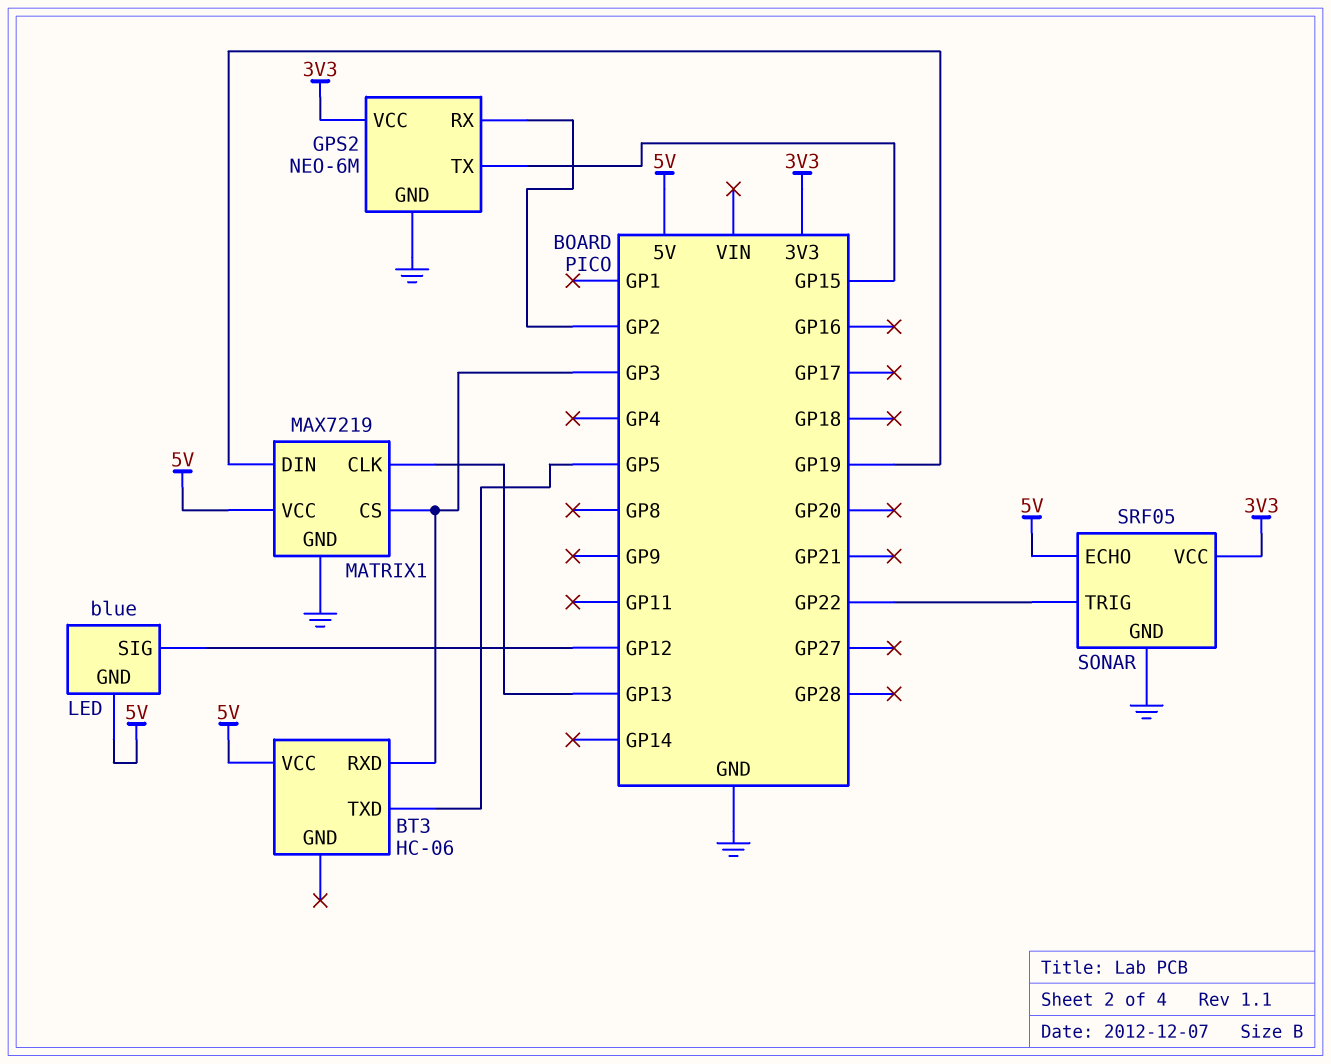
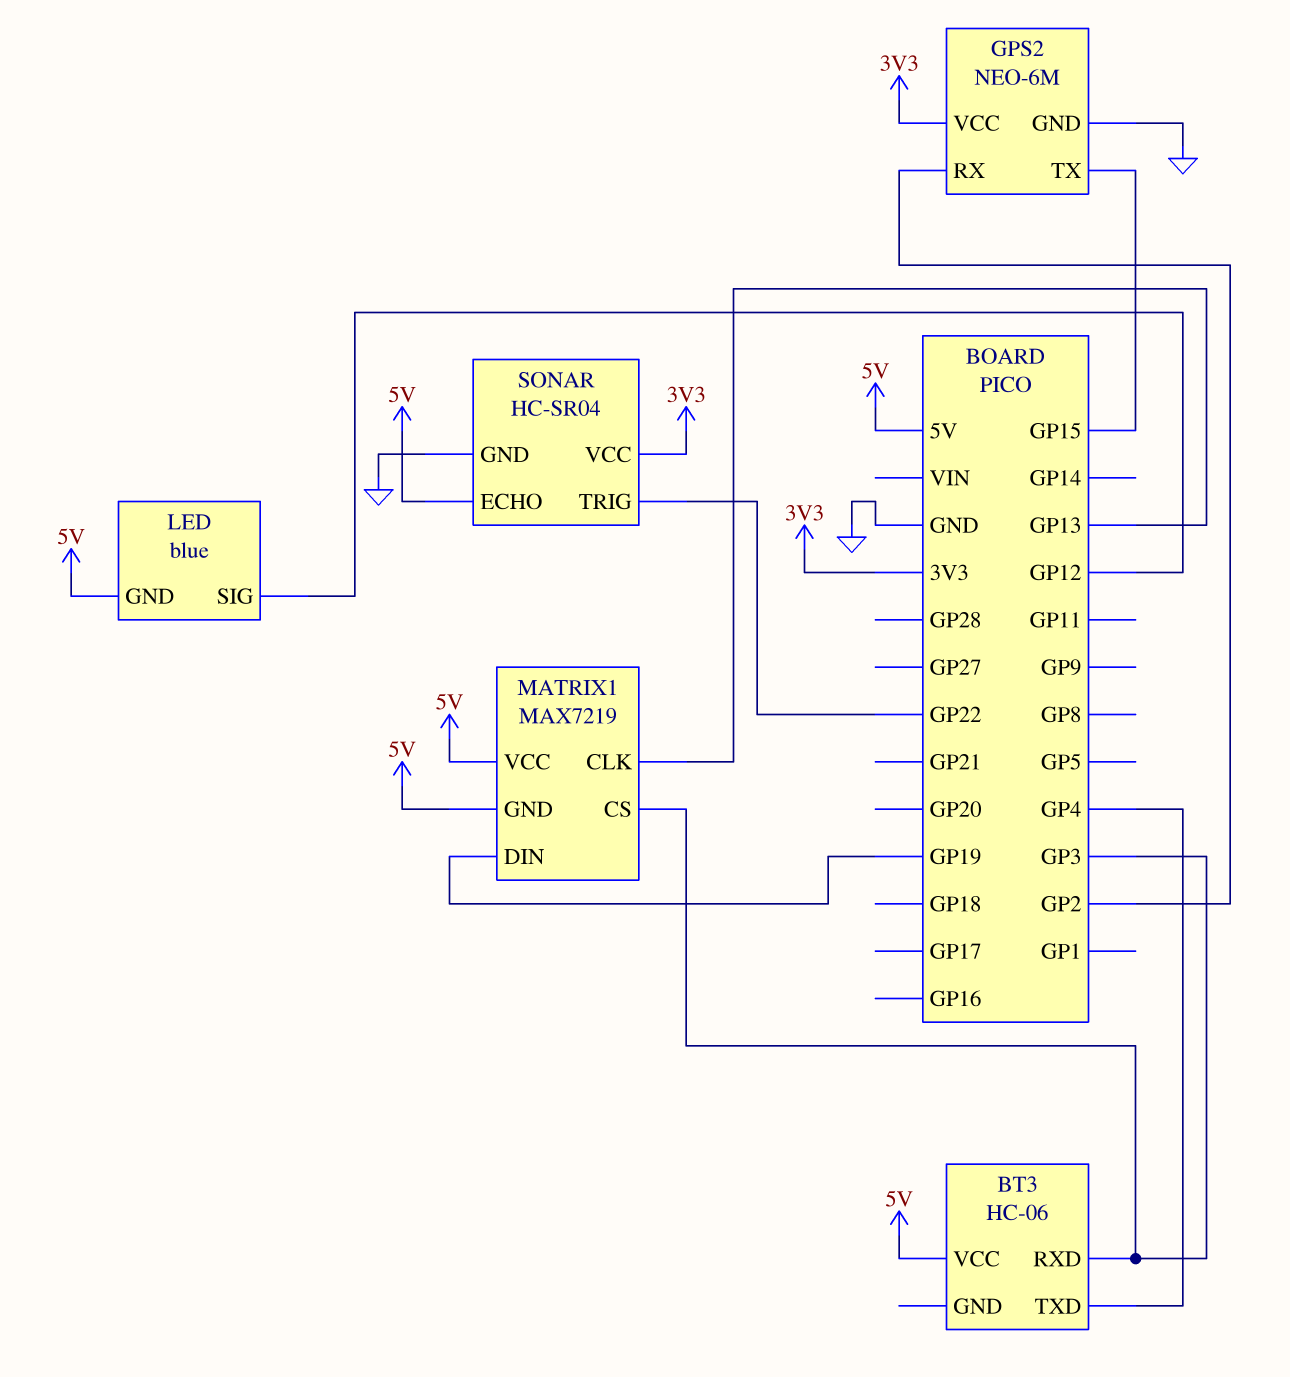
BT3 pin TXD: GP5 -> GP4
MATRIX1 pin GND: GND -> 5V
SONAR: SRF05 -> HC-SR04

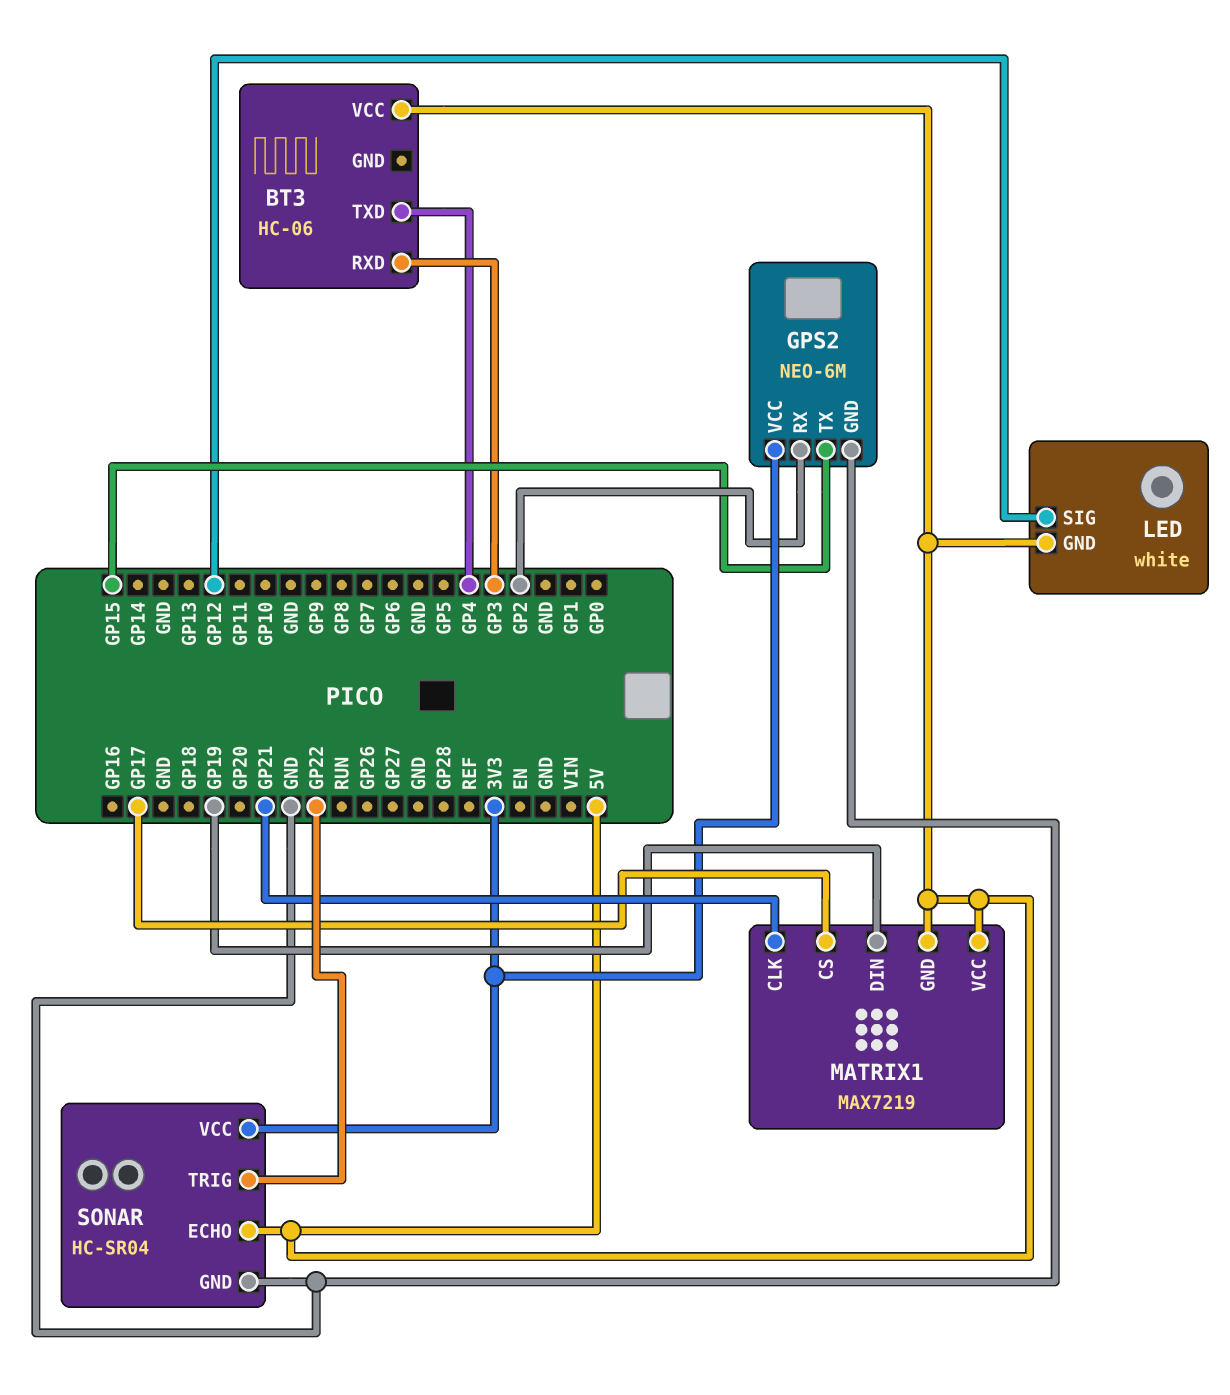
LED: blue -> white
MATRIX1 pin CLK: GP13 -> GP21
MATRIX1 pin CS: GP3 -> GP17

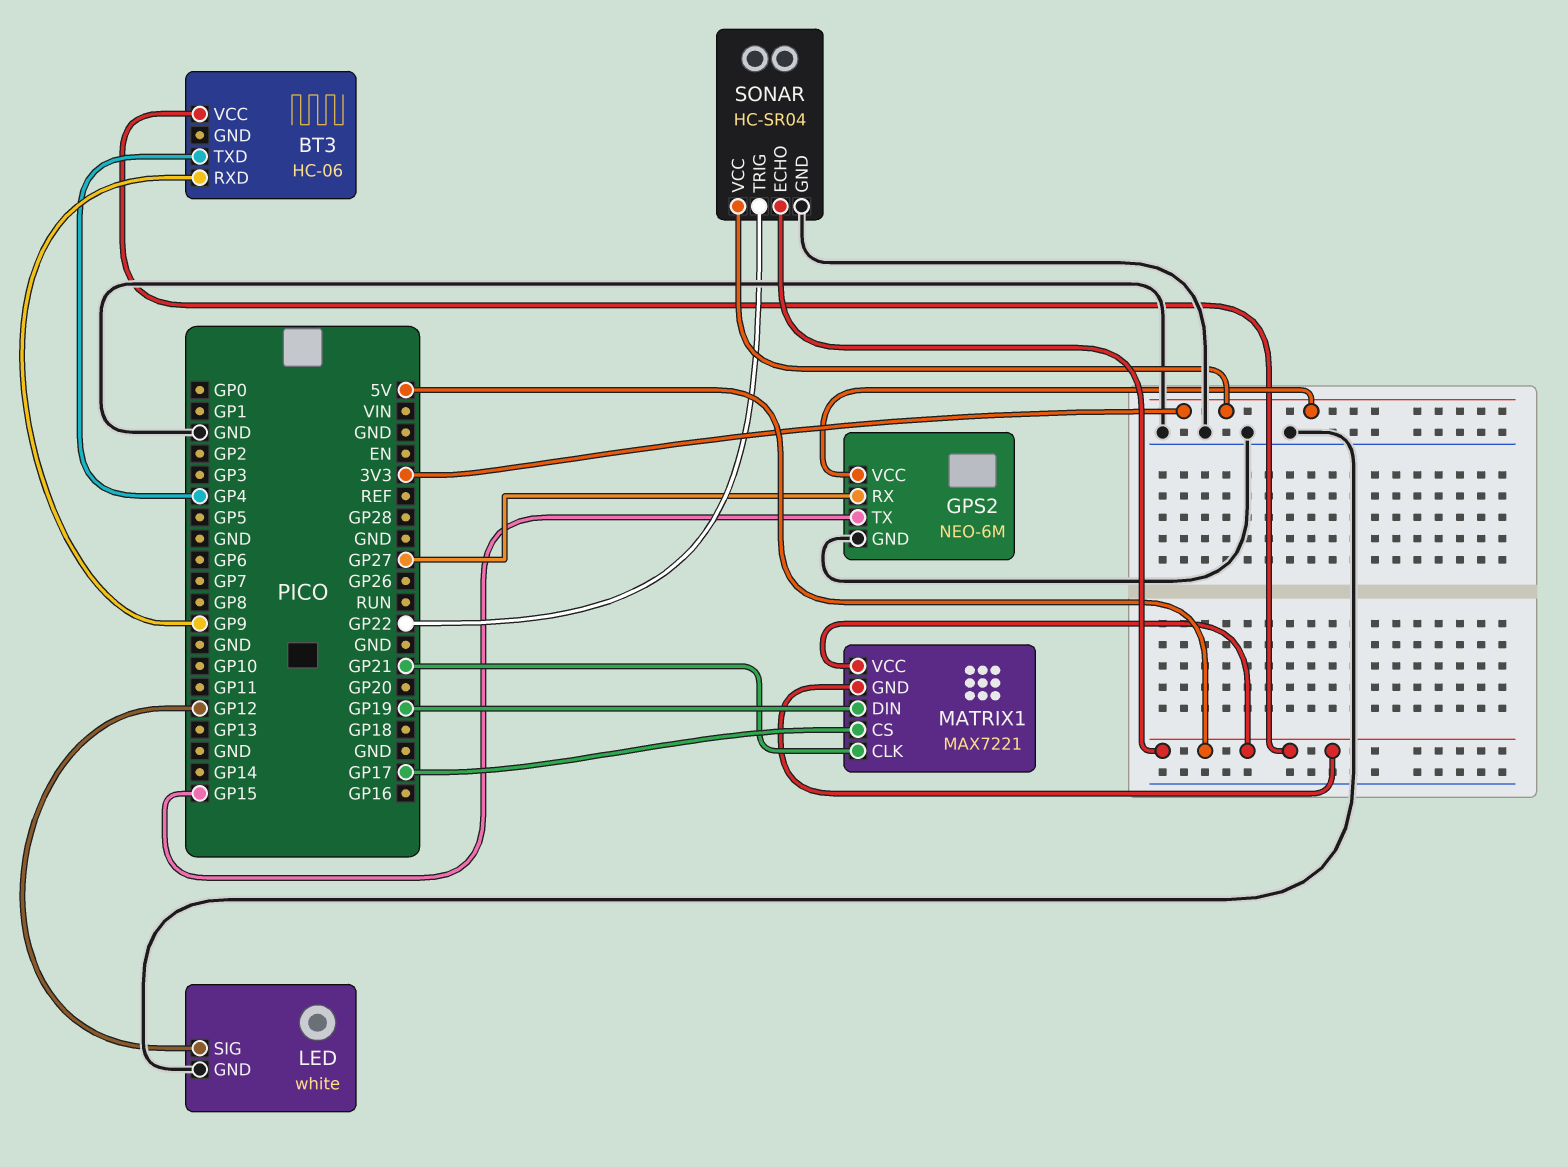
BT3 pin RXD: GP3 -> GP9
GPS2 pin RX: GP2 -> GP27
LED pin GND: 5V -> GND
MATRIX1: MAX7219 -> MAX7221

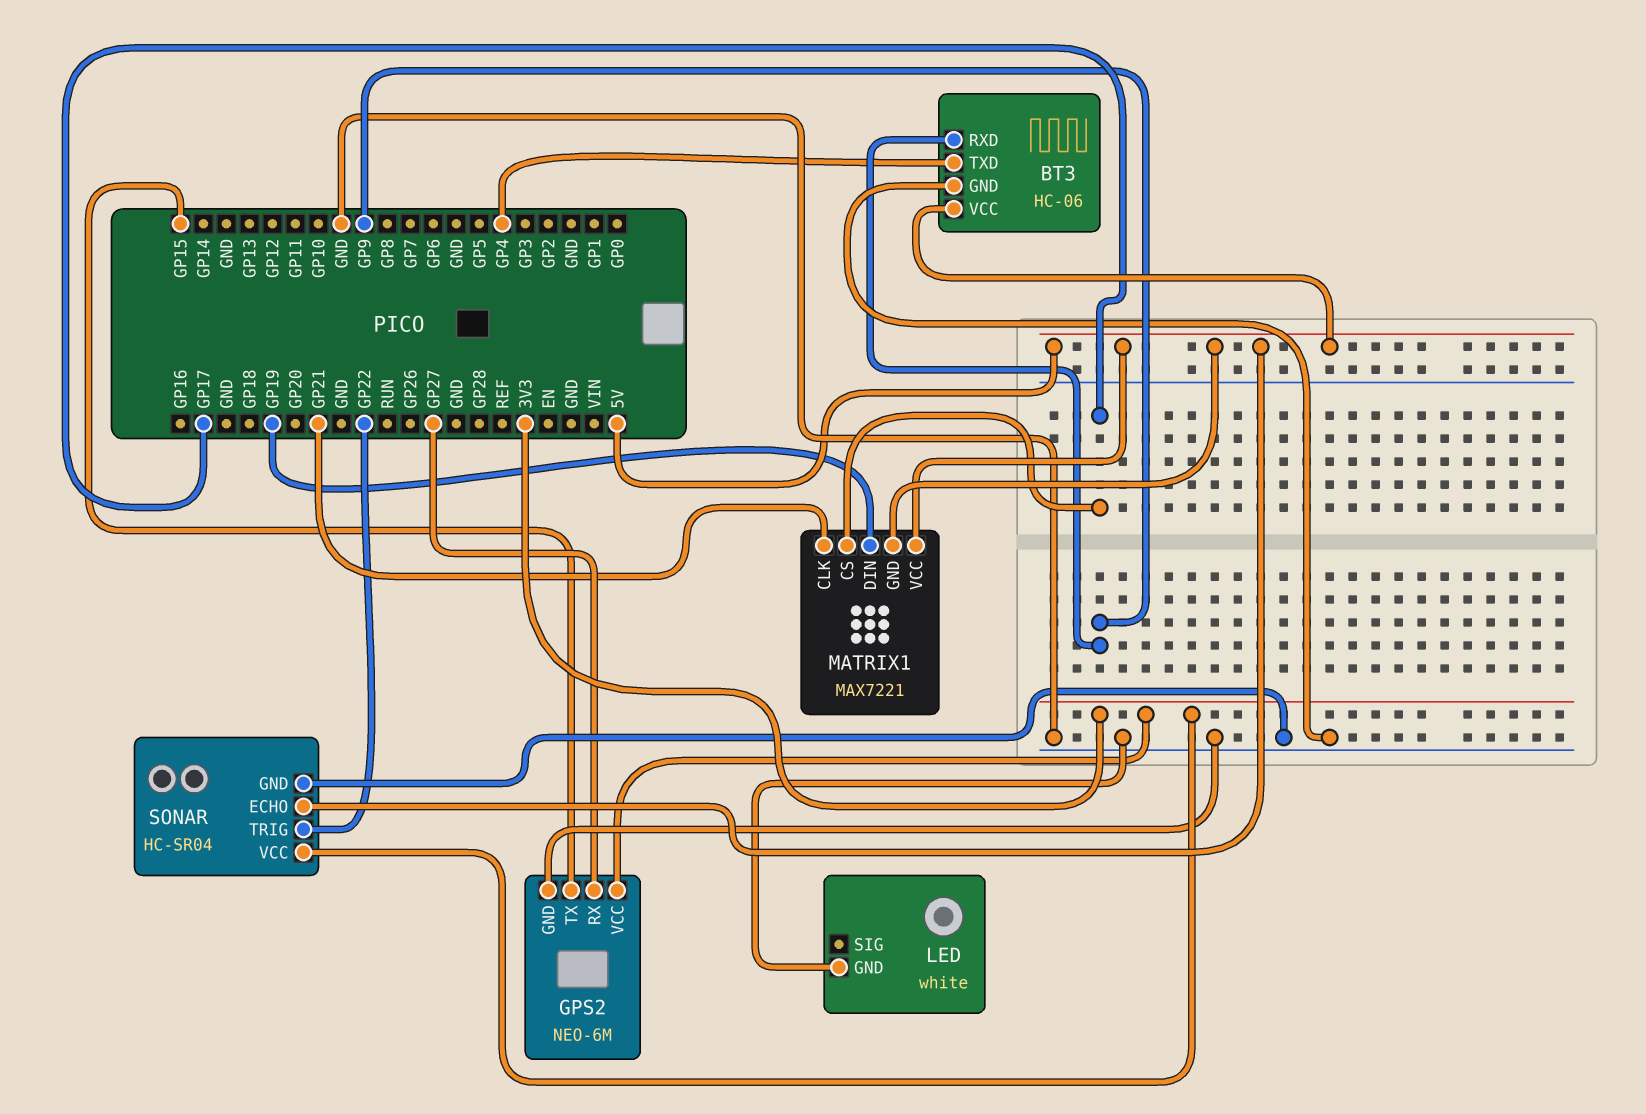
BT3 pin GND: none -> GND
LED pin SIG: GP12 -> none

